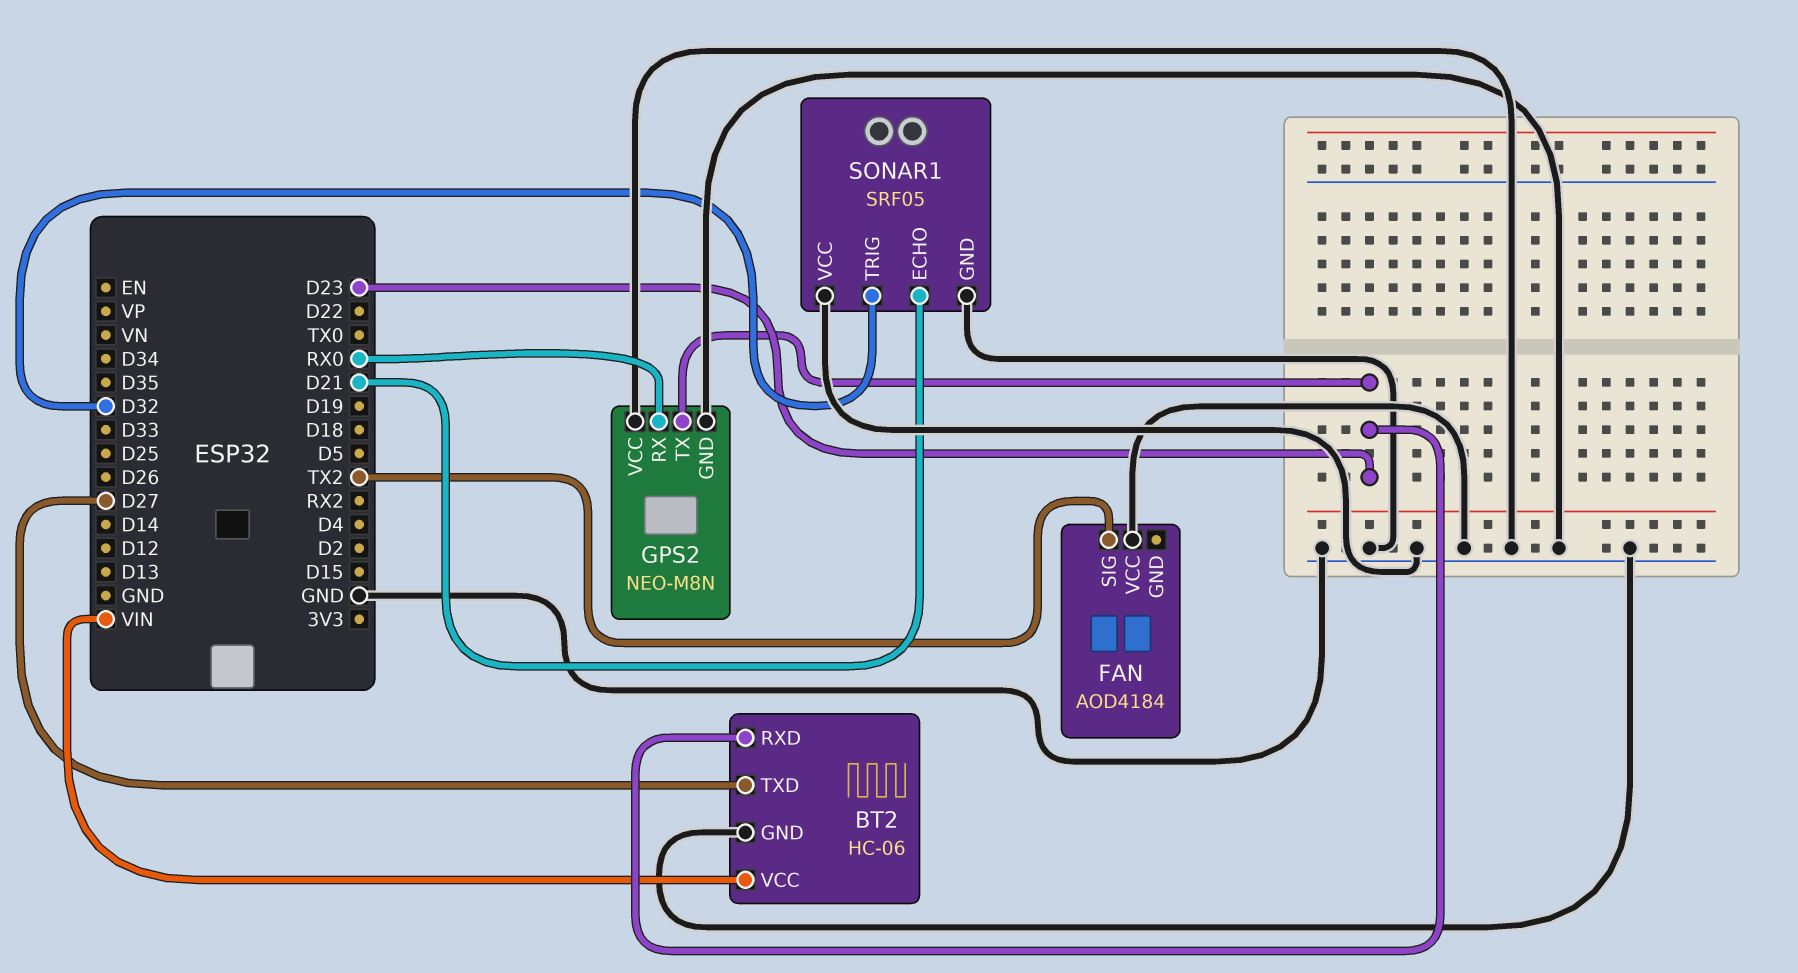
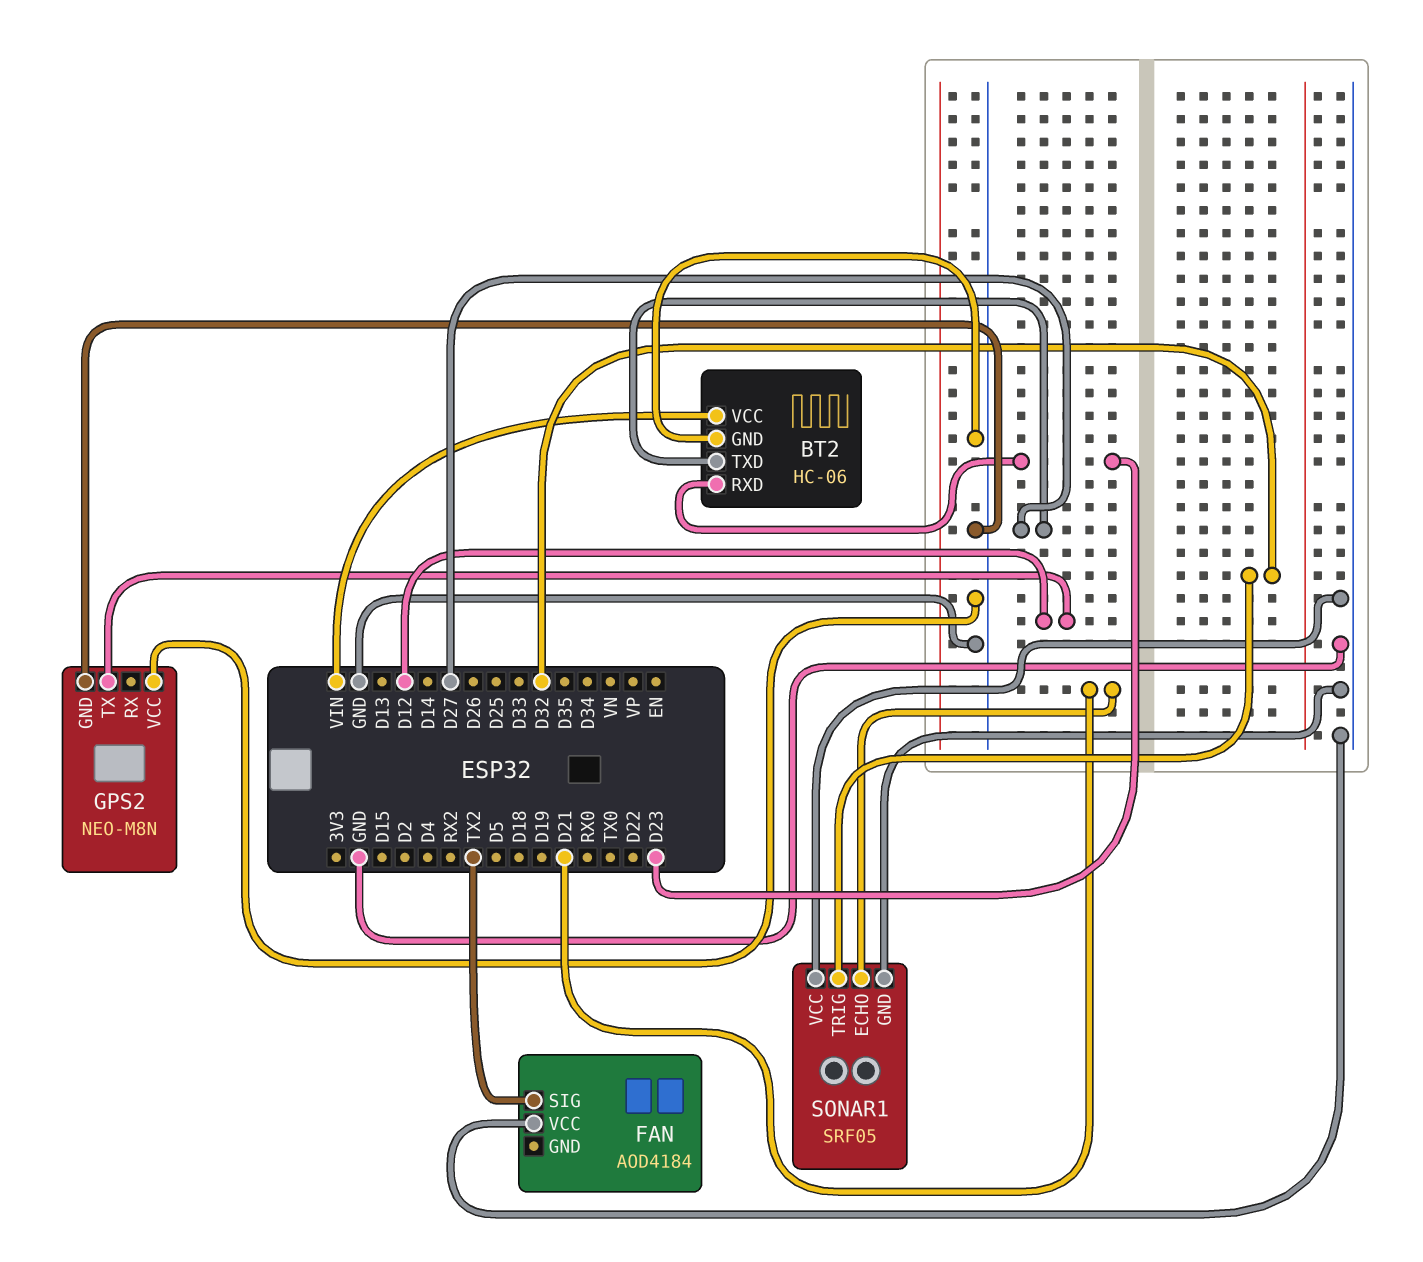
GPS2 pin RX: RX0 -> none
GPS2 pin TX: D23 -> D12

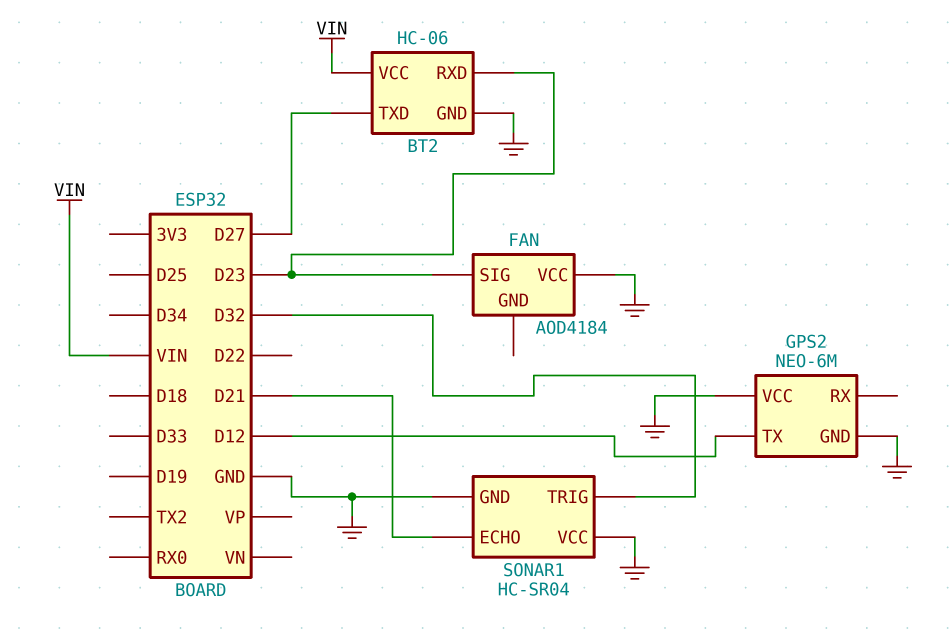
FAN pin SIG: TX2 -> D23
GPS2: NEO-M8N -> NEO-6M
SONAR1: SRF05 -> HC-SR04

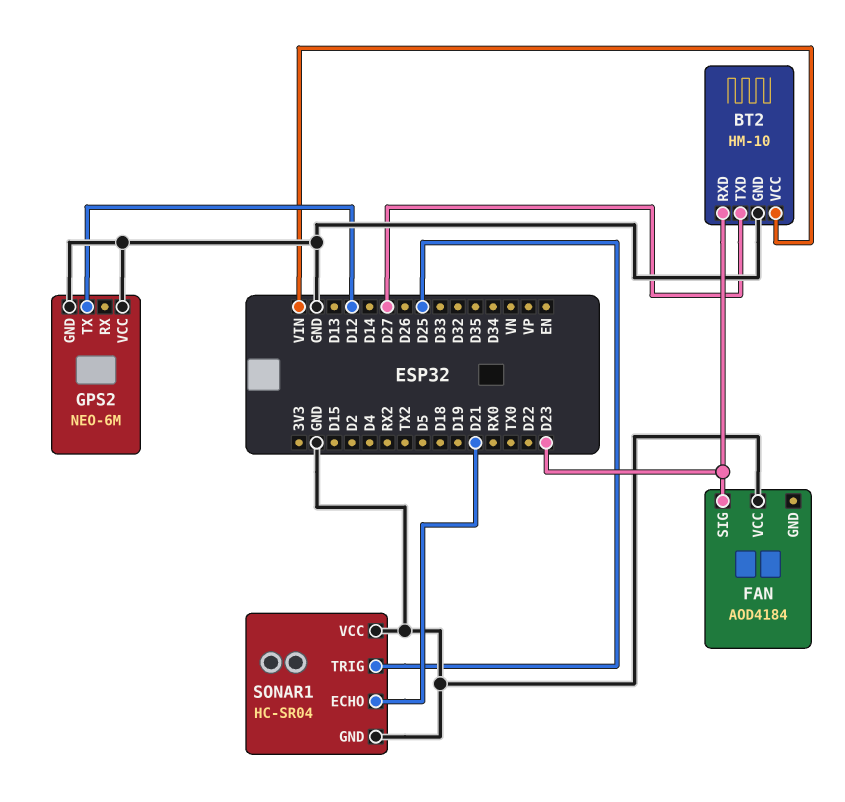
BT2: HC-06 -> HM-10
SONAR1 pin TRIG: D32 -> D25

